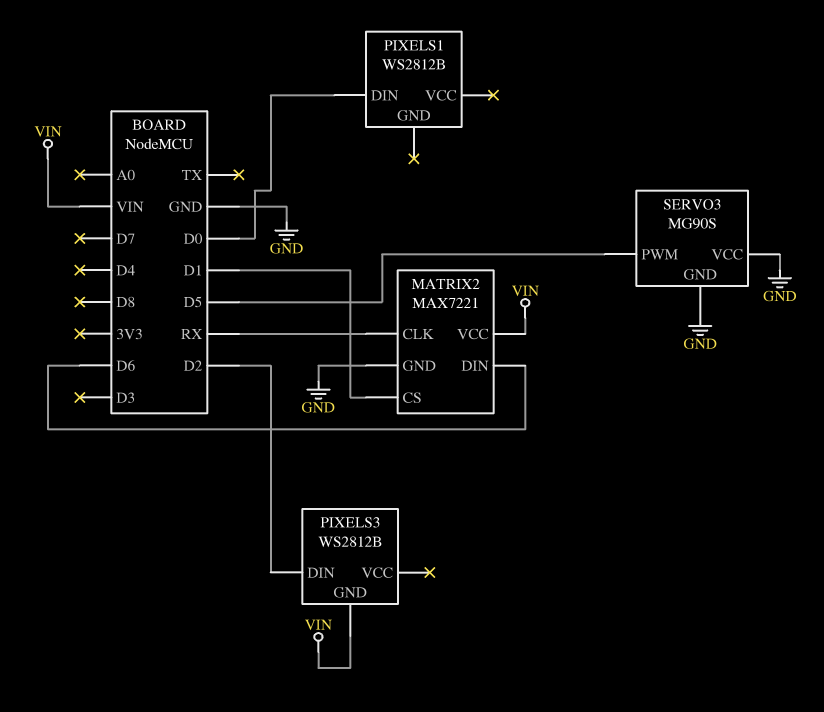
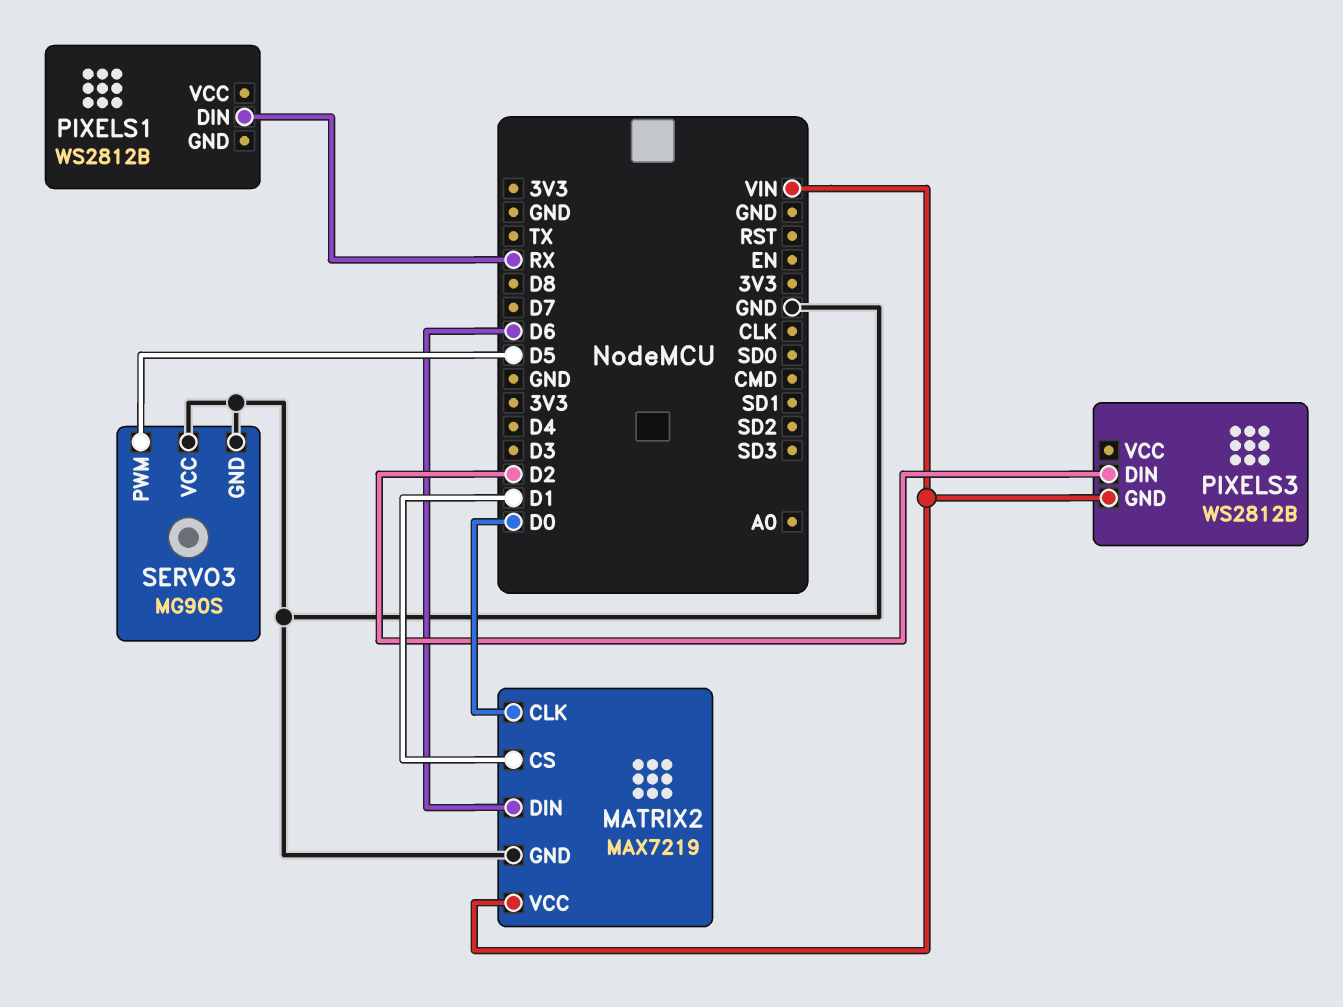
MATRIX2: MAX7221 -> MAX7219
MATRIX2 pin CLK: RX -> D0
PIXELS1 pin DIN: D0 -> RX

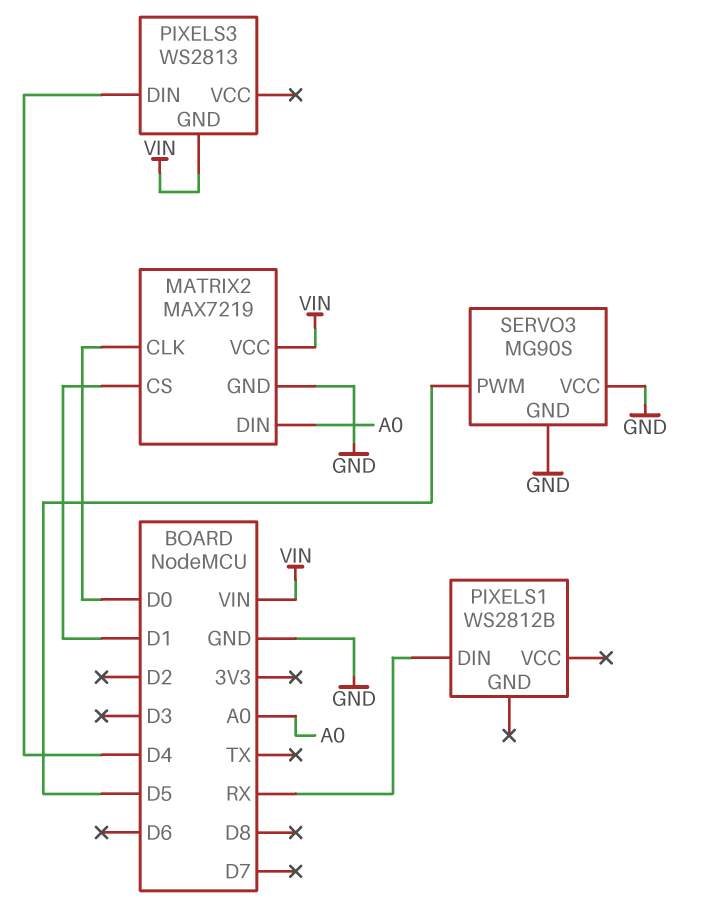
MATRIX2 pin DIN: D6 -> A0
PIXELS3: WS2812B -> WS2813
PIXELS3 pin DIN: D2 -> D4

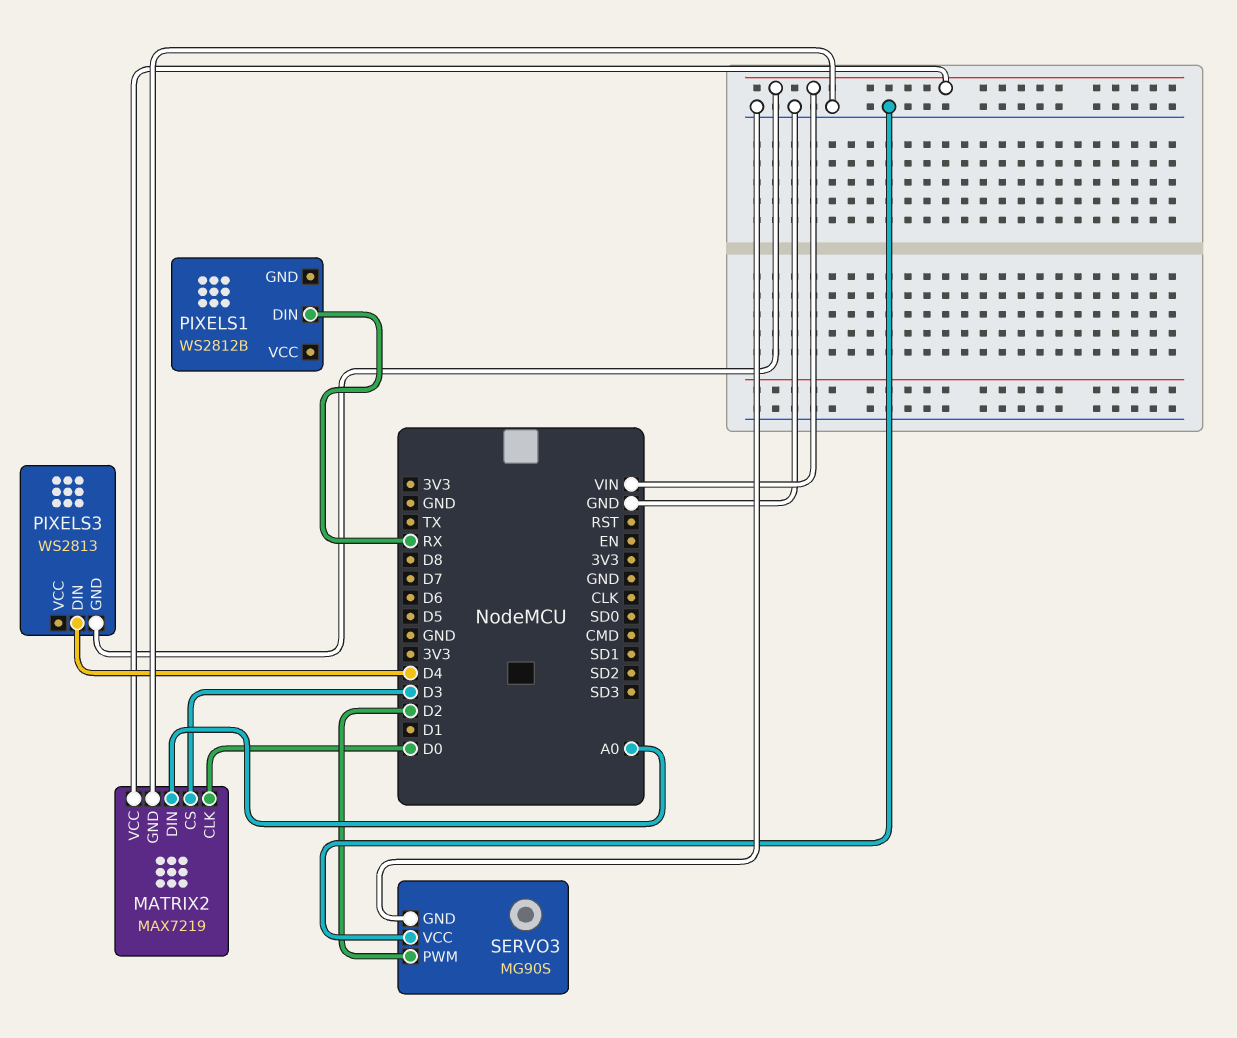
MATRIX2 pin CS: D1 -> D3
SERVO3 pin PWM: D5 -> D2

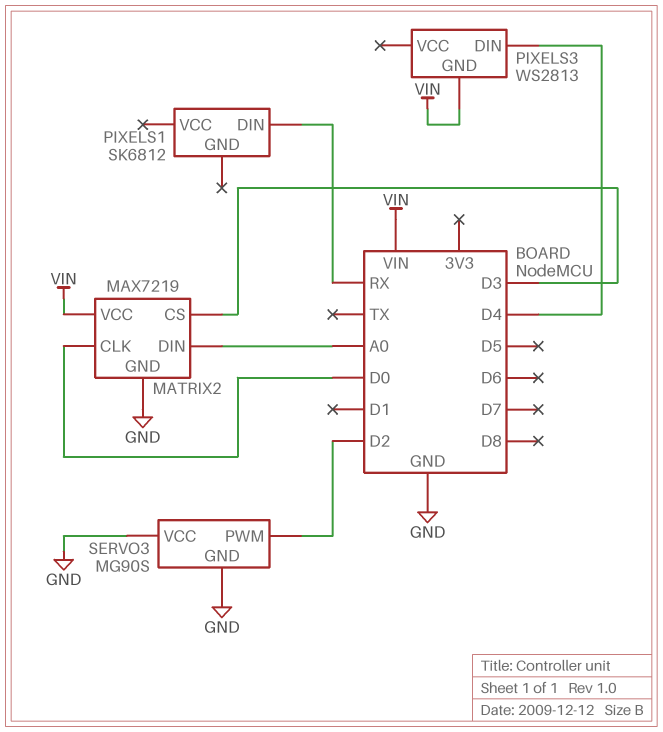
PIXELS1: WS2812B -> SK6812

